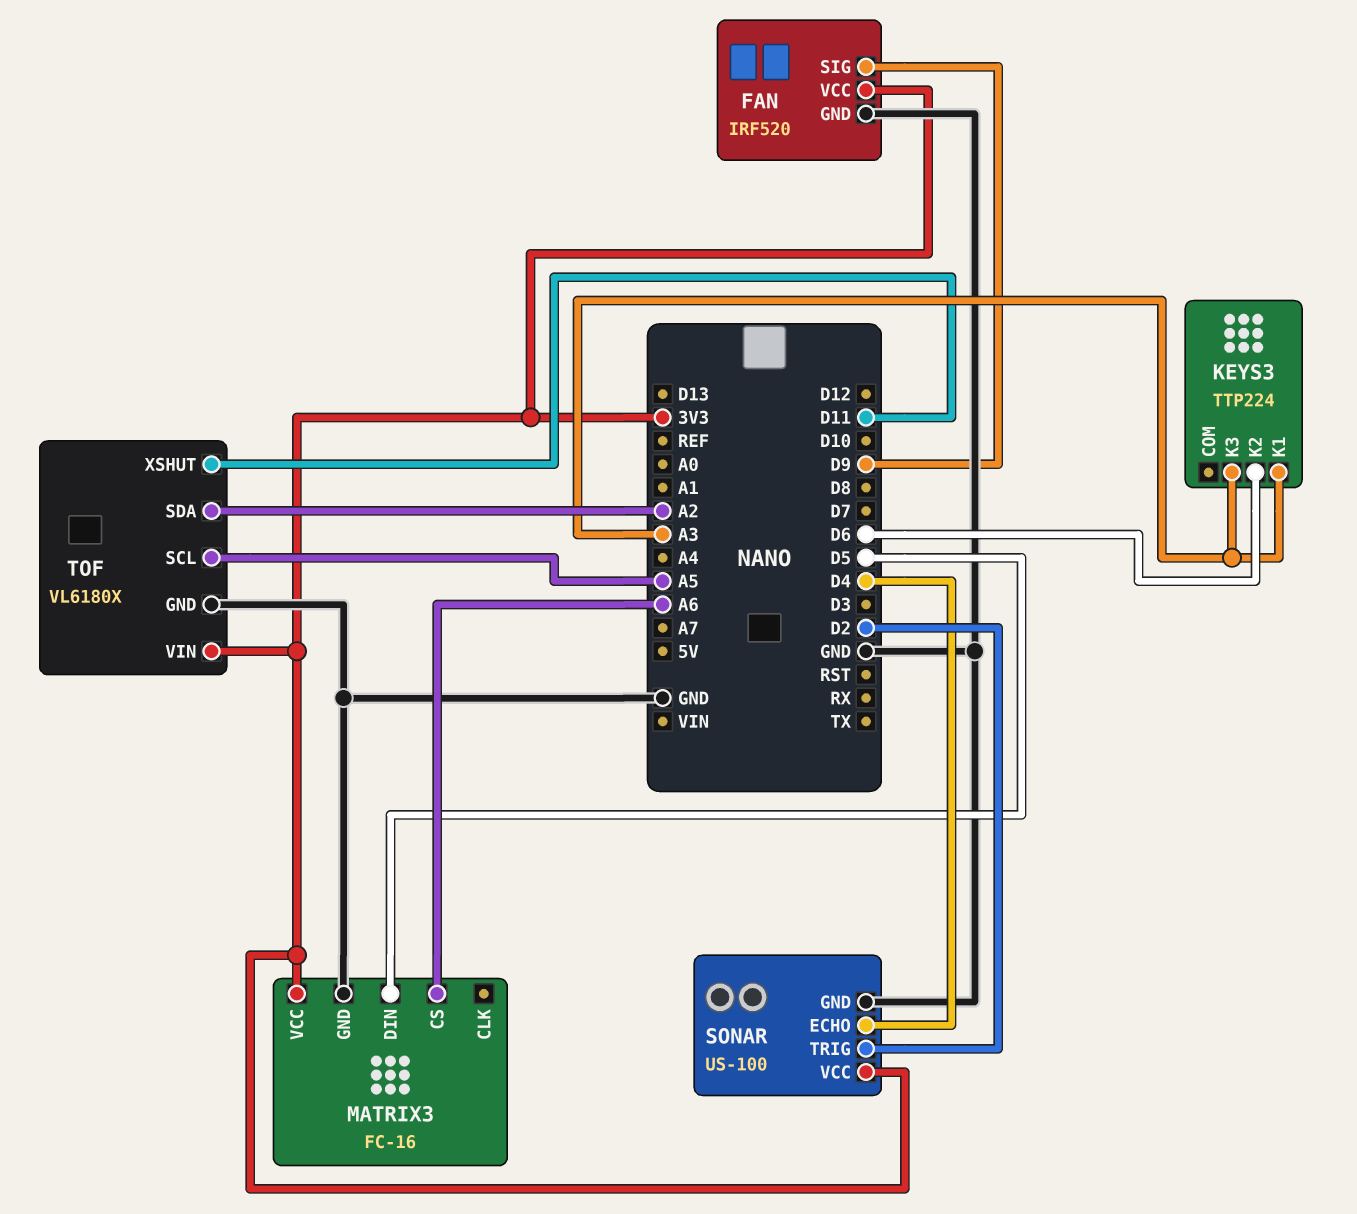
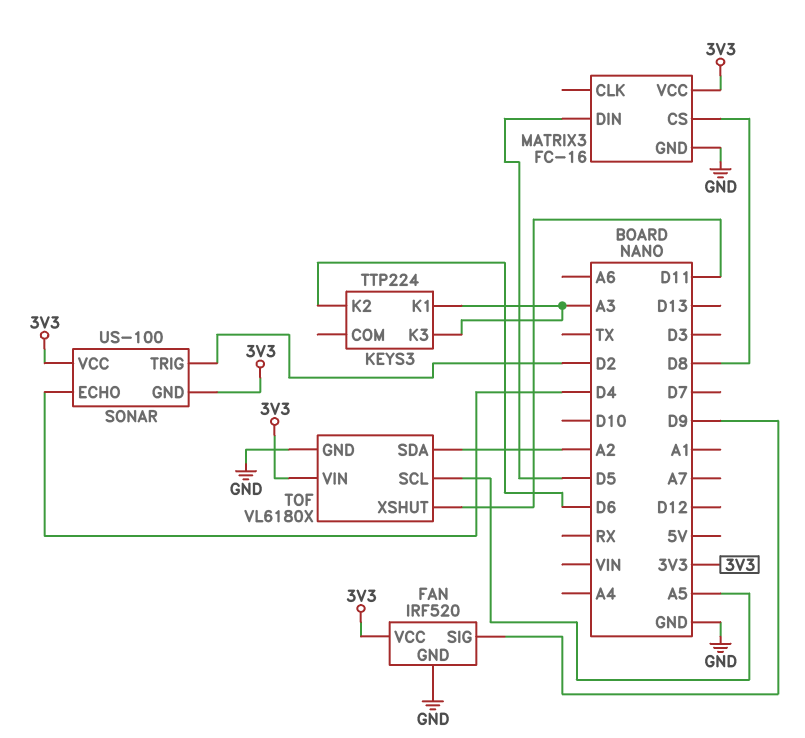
MATRIX3 pin CS: A6 -> D8
SONAR pin GND: GND -> 3V3

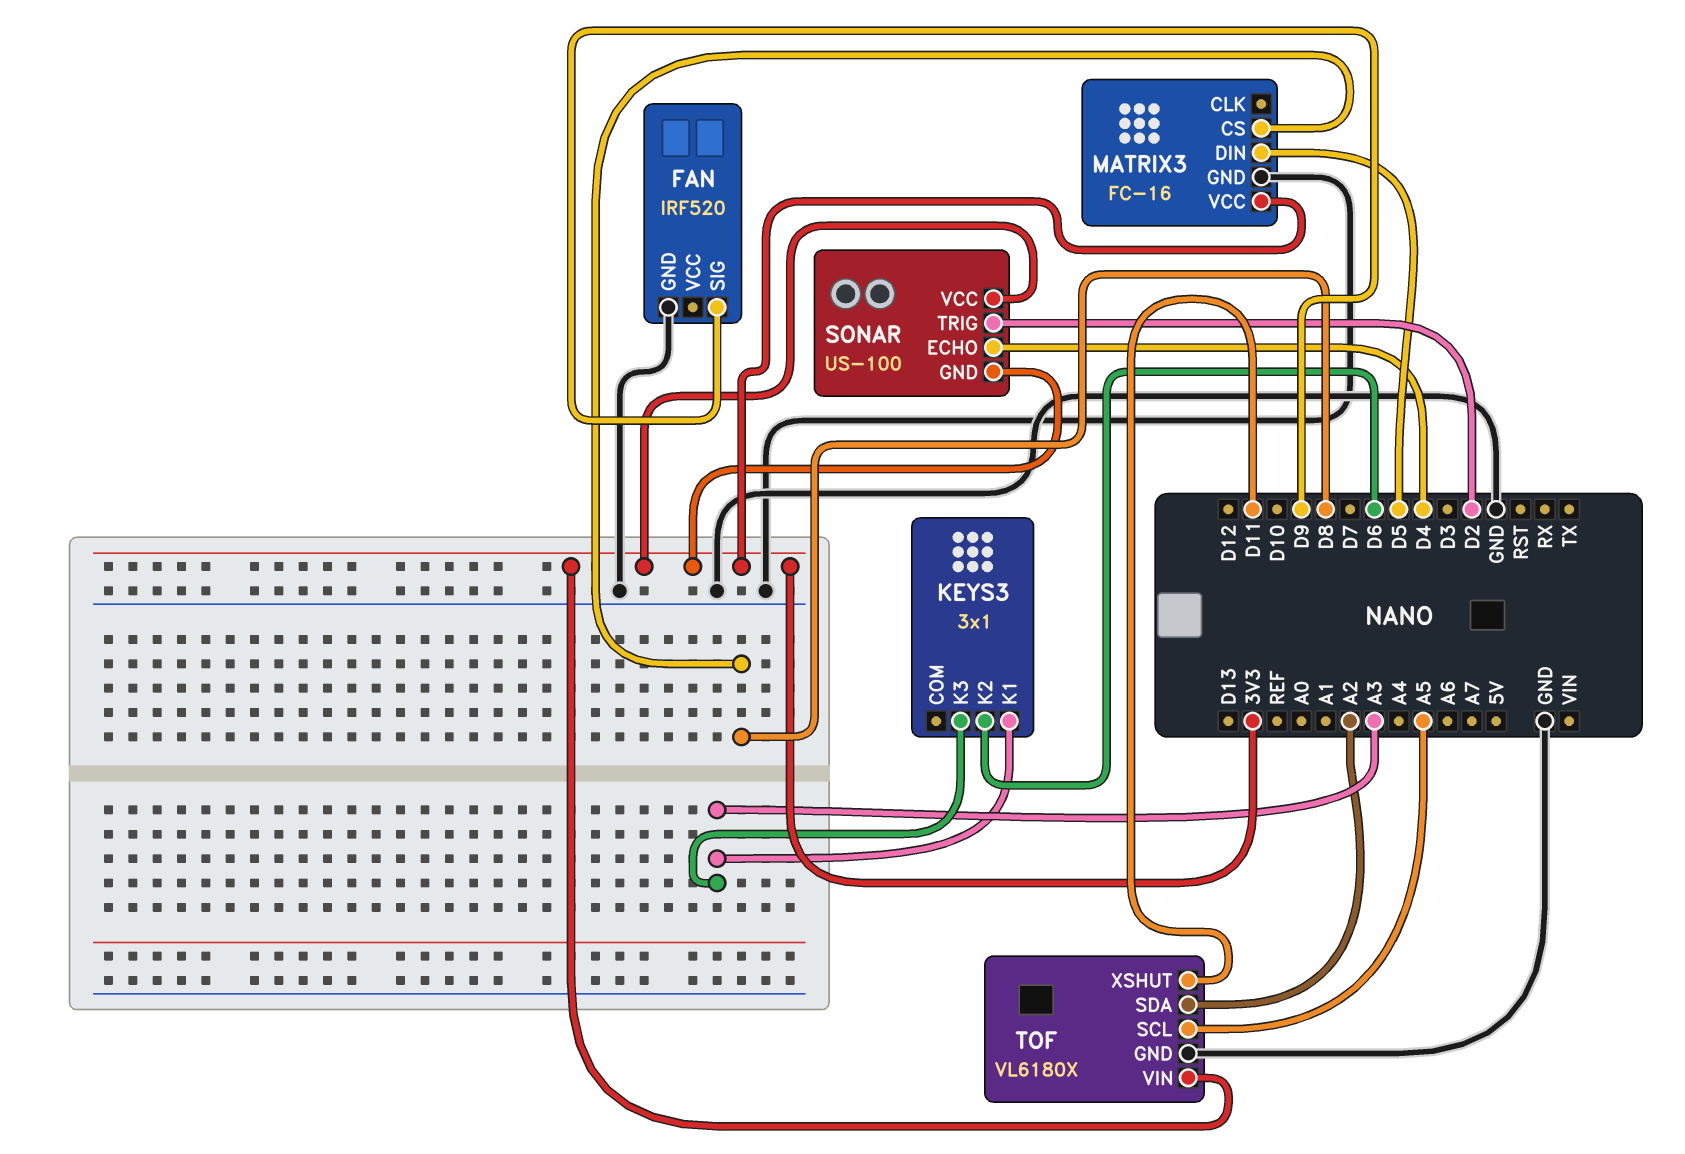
FAN pin VCC: 3V3 -> none
KEYS3: TTP224 -> 3x1

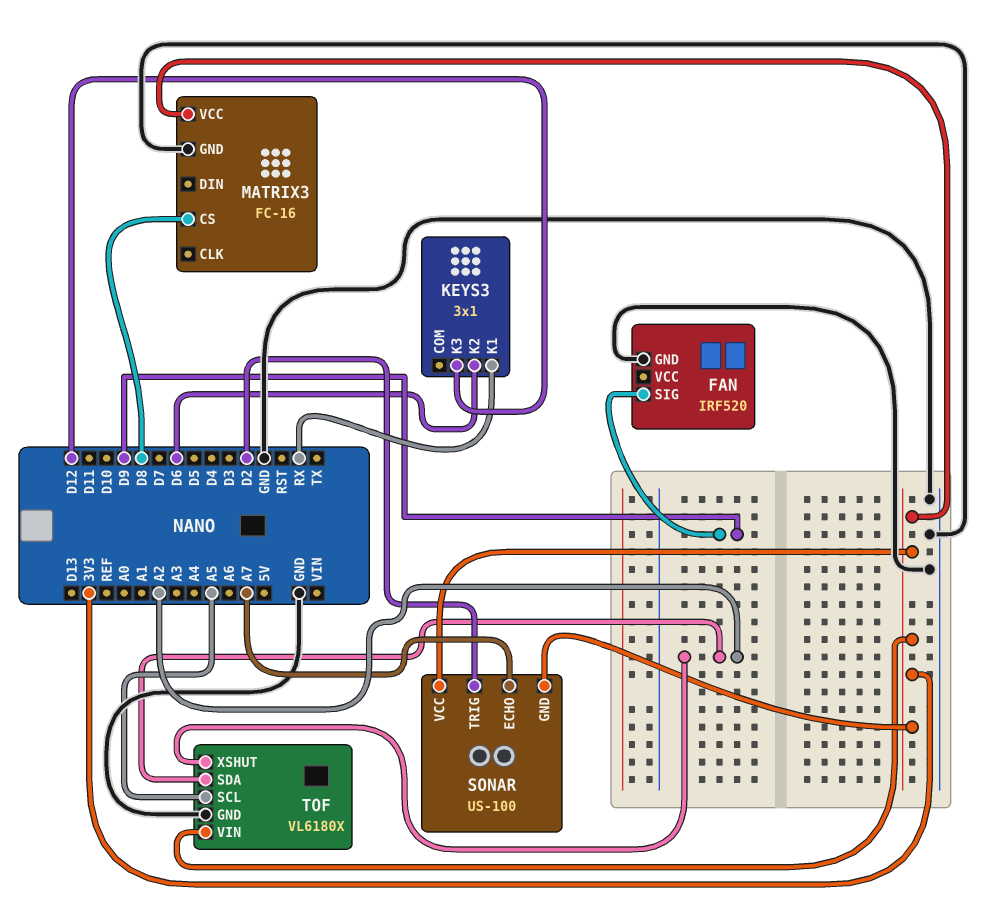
KEYS3 pin K1: A3 -> RX
KEYS3 pin K3: A3 -> D12
MATRIX3 pin DIN: D5 -> none
SONAR pin ECHO: D4 -> A7
TOF pin XSHUT: D11 -> A2

